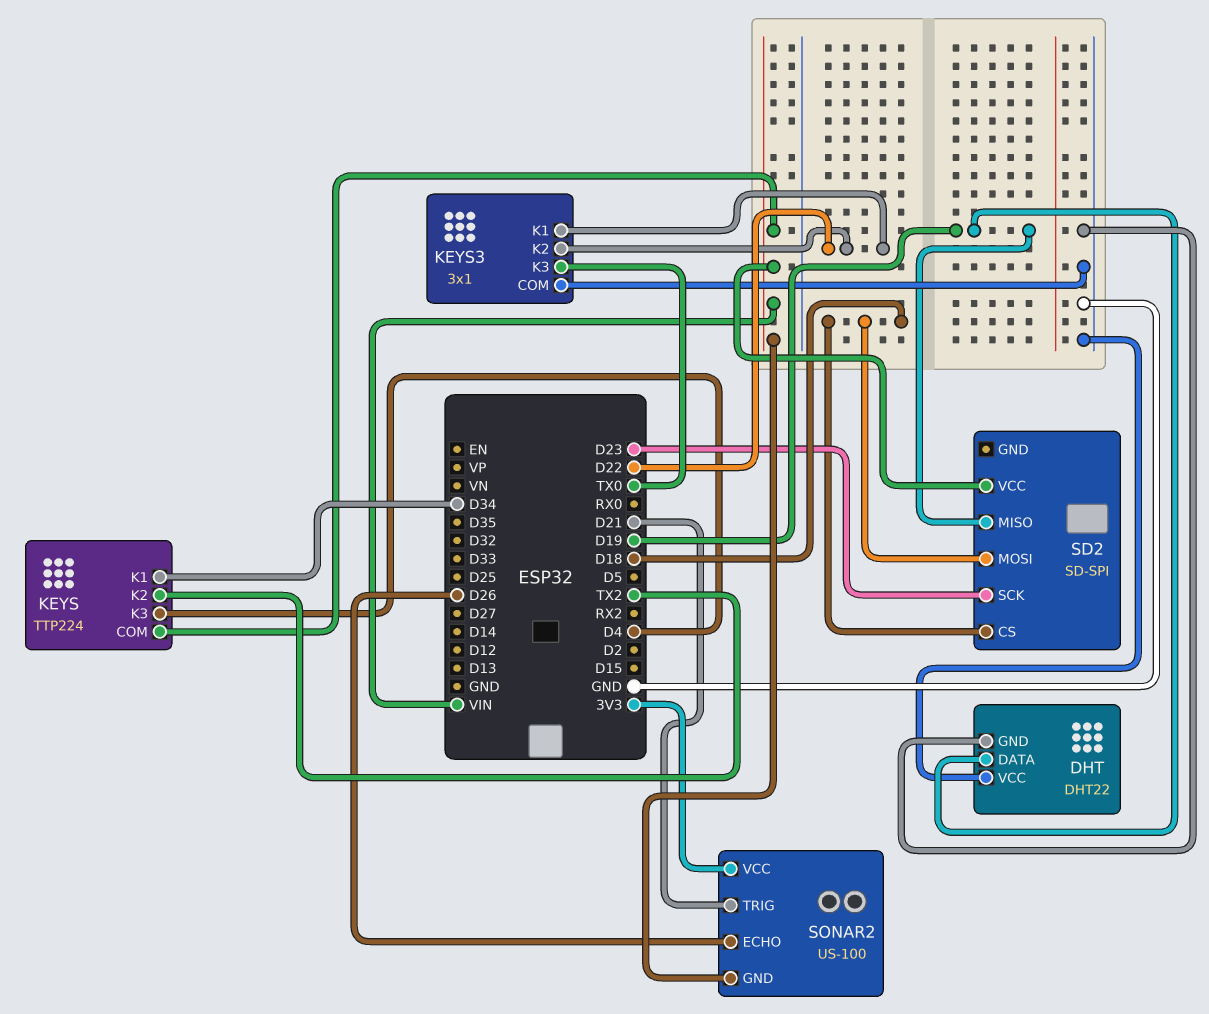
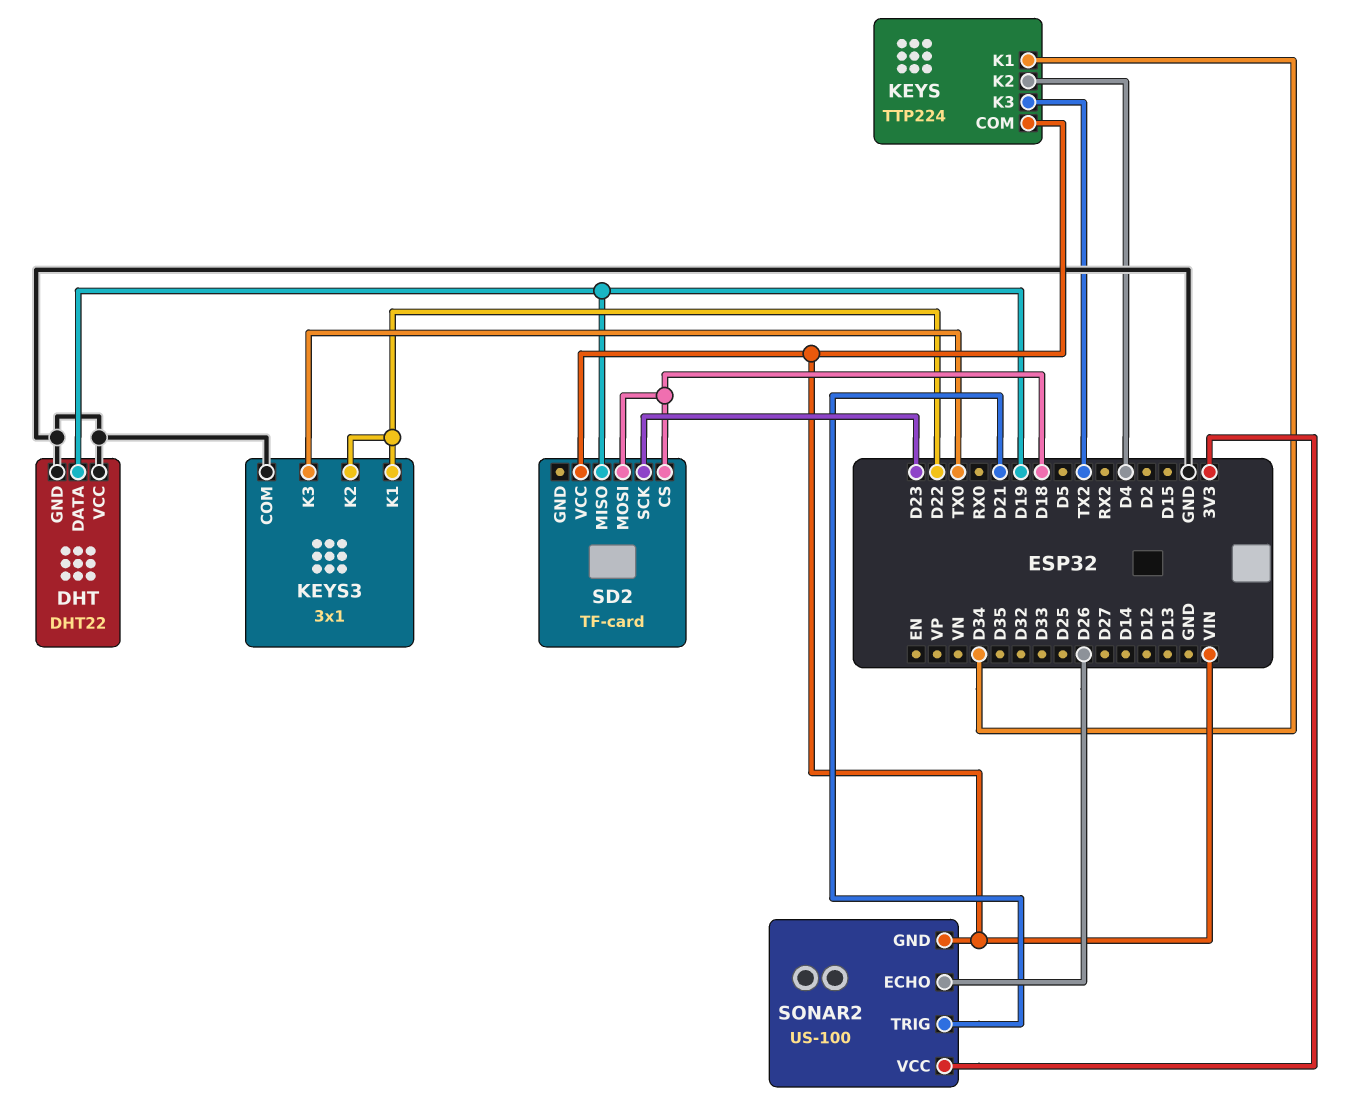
KEYS pin K2: TX2 -> D4
KEYS pin K3: D4 -> TX2
SD2: SD-SPI -> TF-card

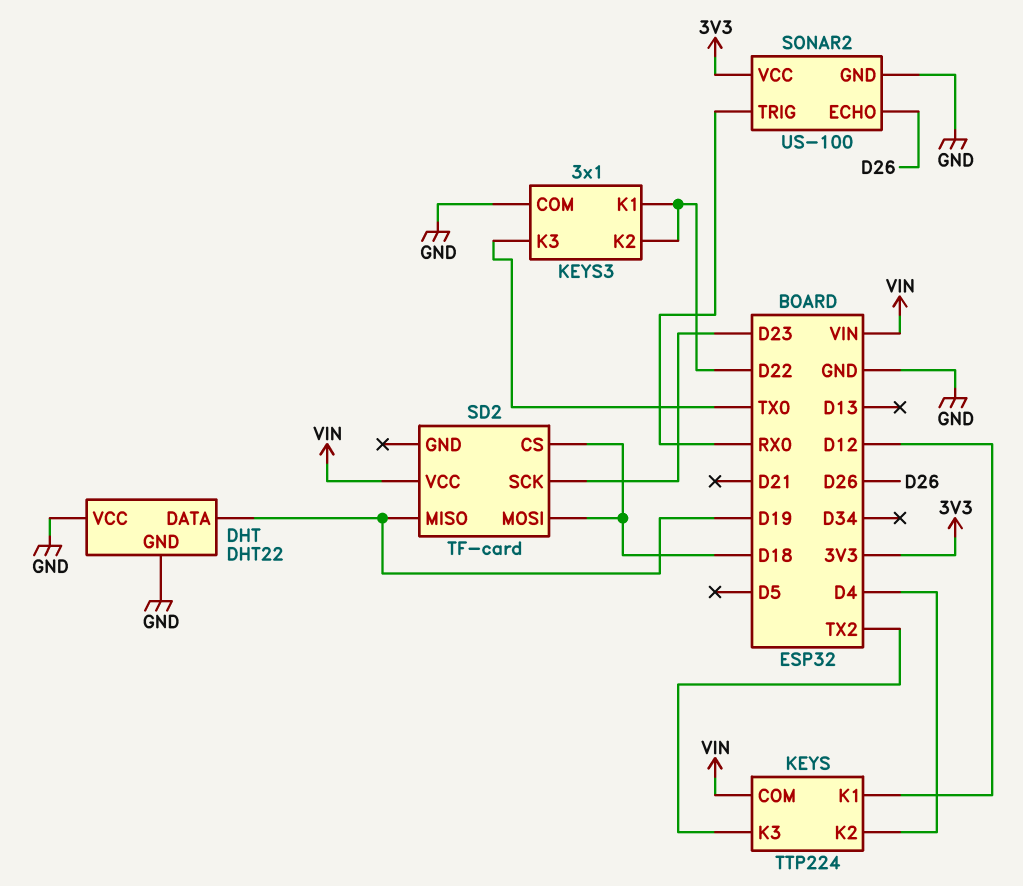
KEYS pin K1: D34 -> D12
SONAR2 pin GND: VIN -> GND
SONAR2 pin TRIG: D21 -> RX0

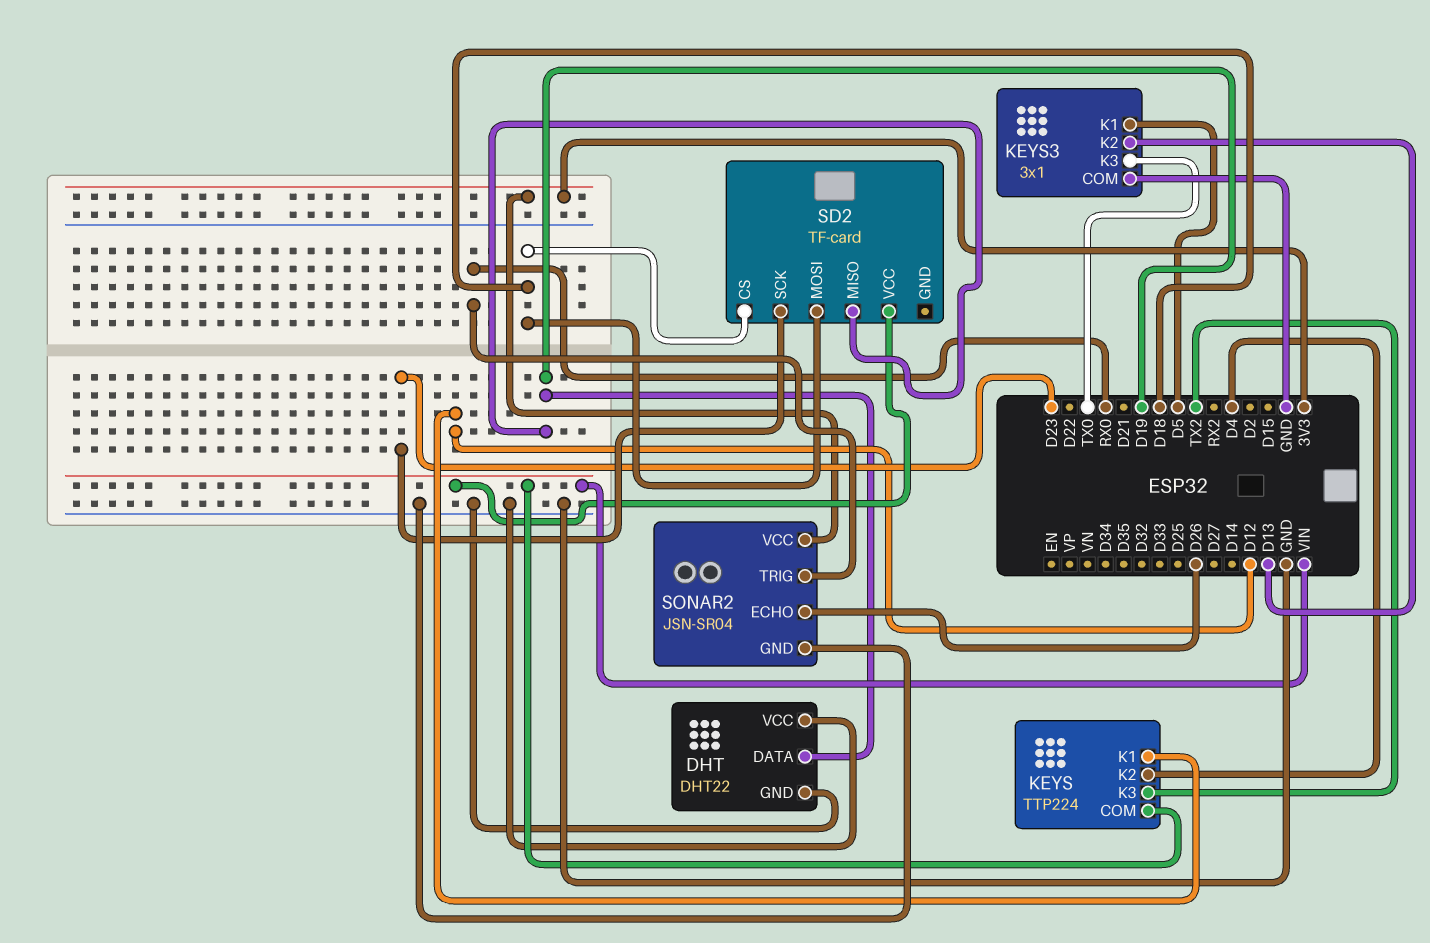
KEYS3 pin K1: D22 -> D5
KEYS3 pin K2: D22 -> D13
SONAR2: US-100 -> JSN-SR04

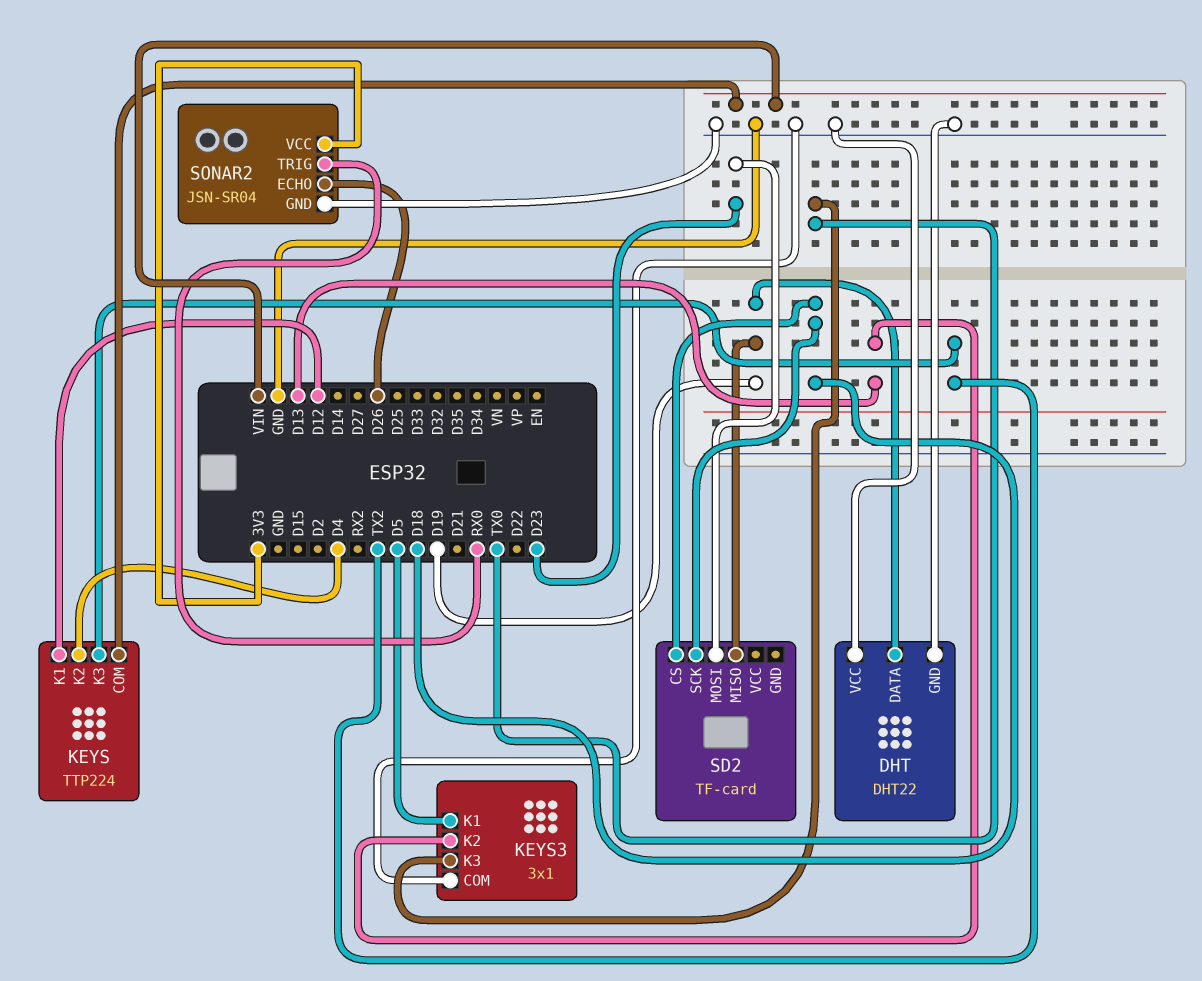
SD2 pin MOSI: D18 -> D23
SD2 pin SCK: D23 -> D18
SD2 pin VCC: VIN -> none

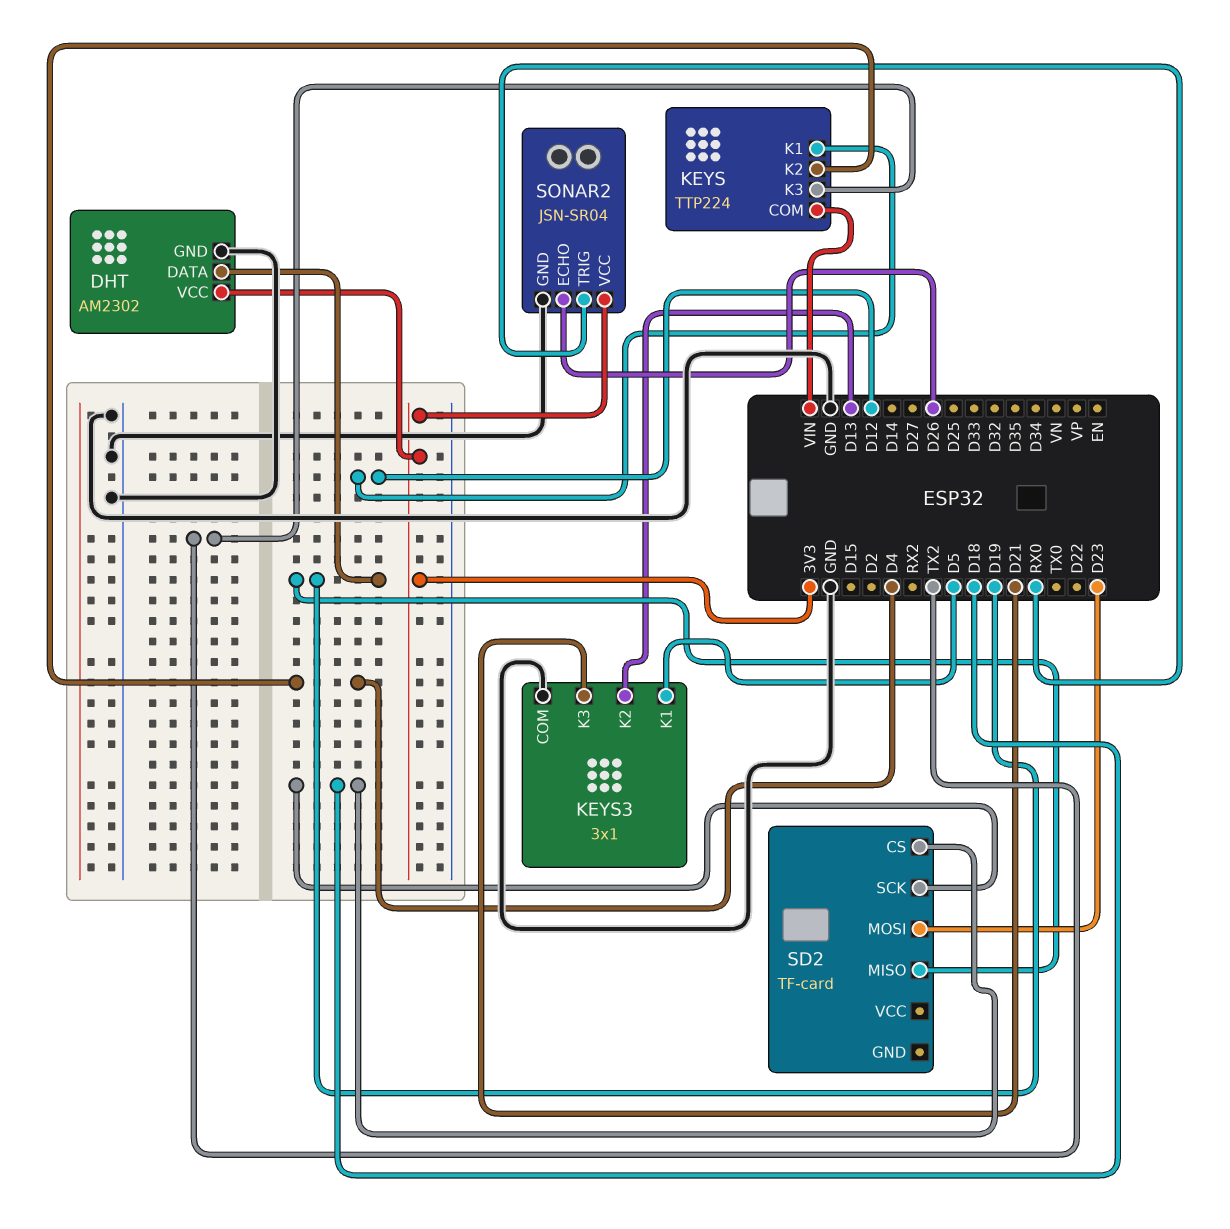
DHT: DHT22 -> AM2302
DHT pin VCC: GND -> 3V3
KEYS3 pin K3: TX0 -> D21

